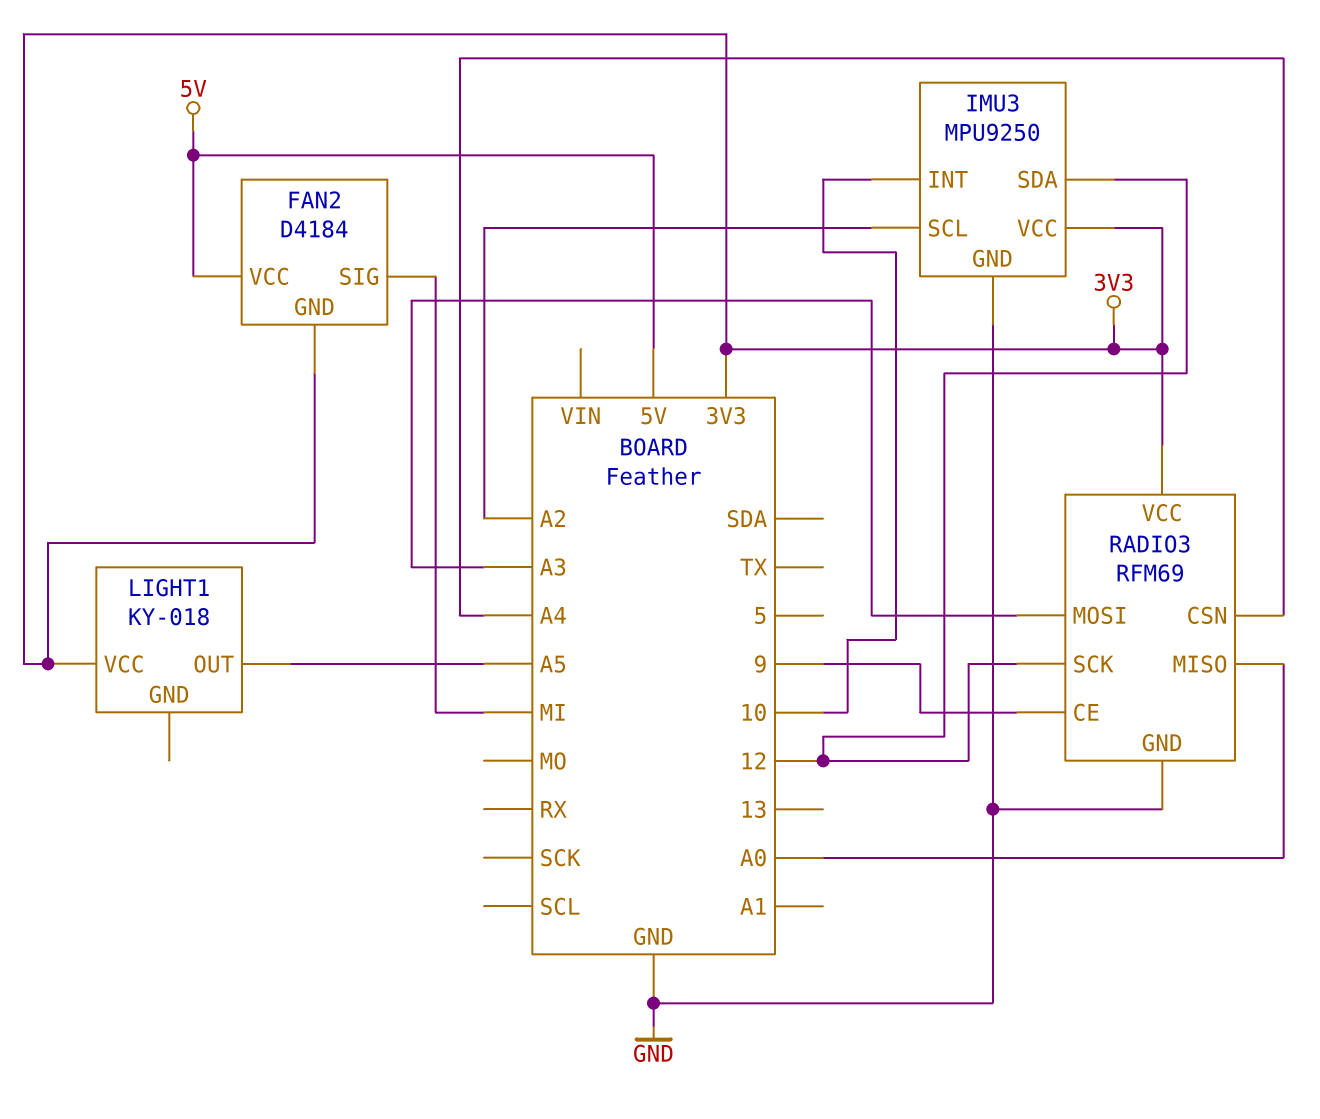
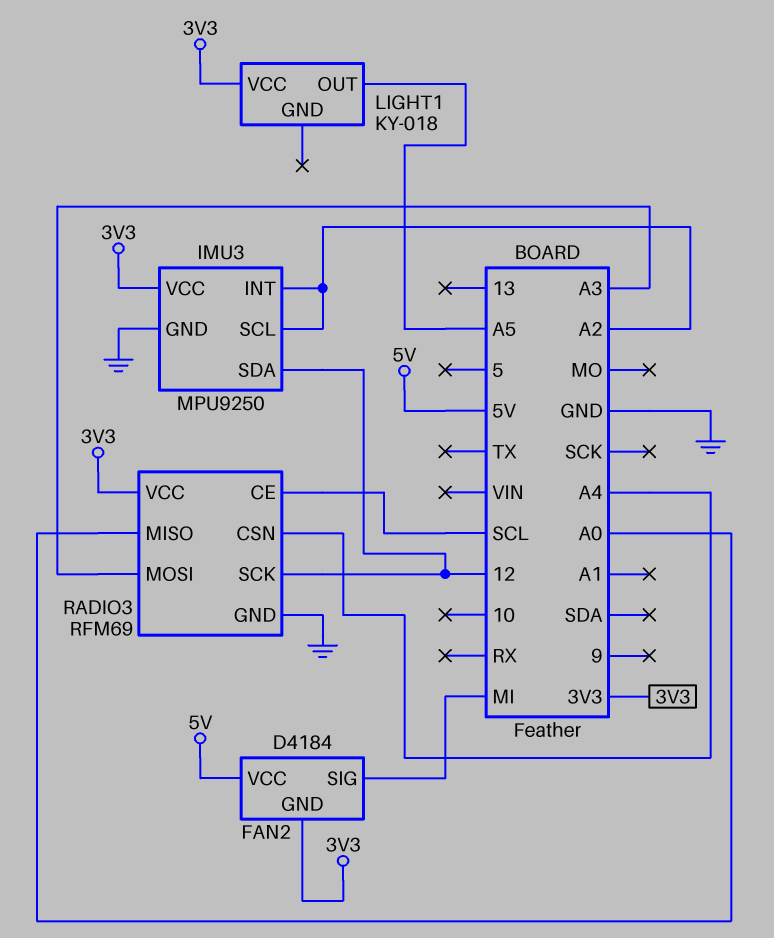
IMU3 pin INT: 10 -> A2
RADIO3 pin CE: 9 -> SCL

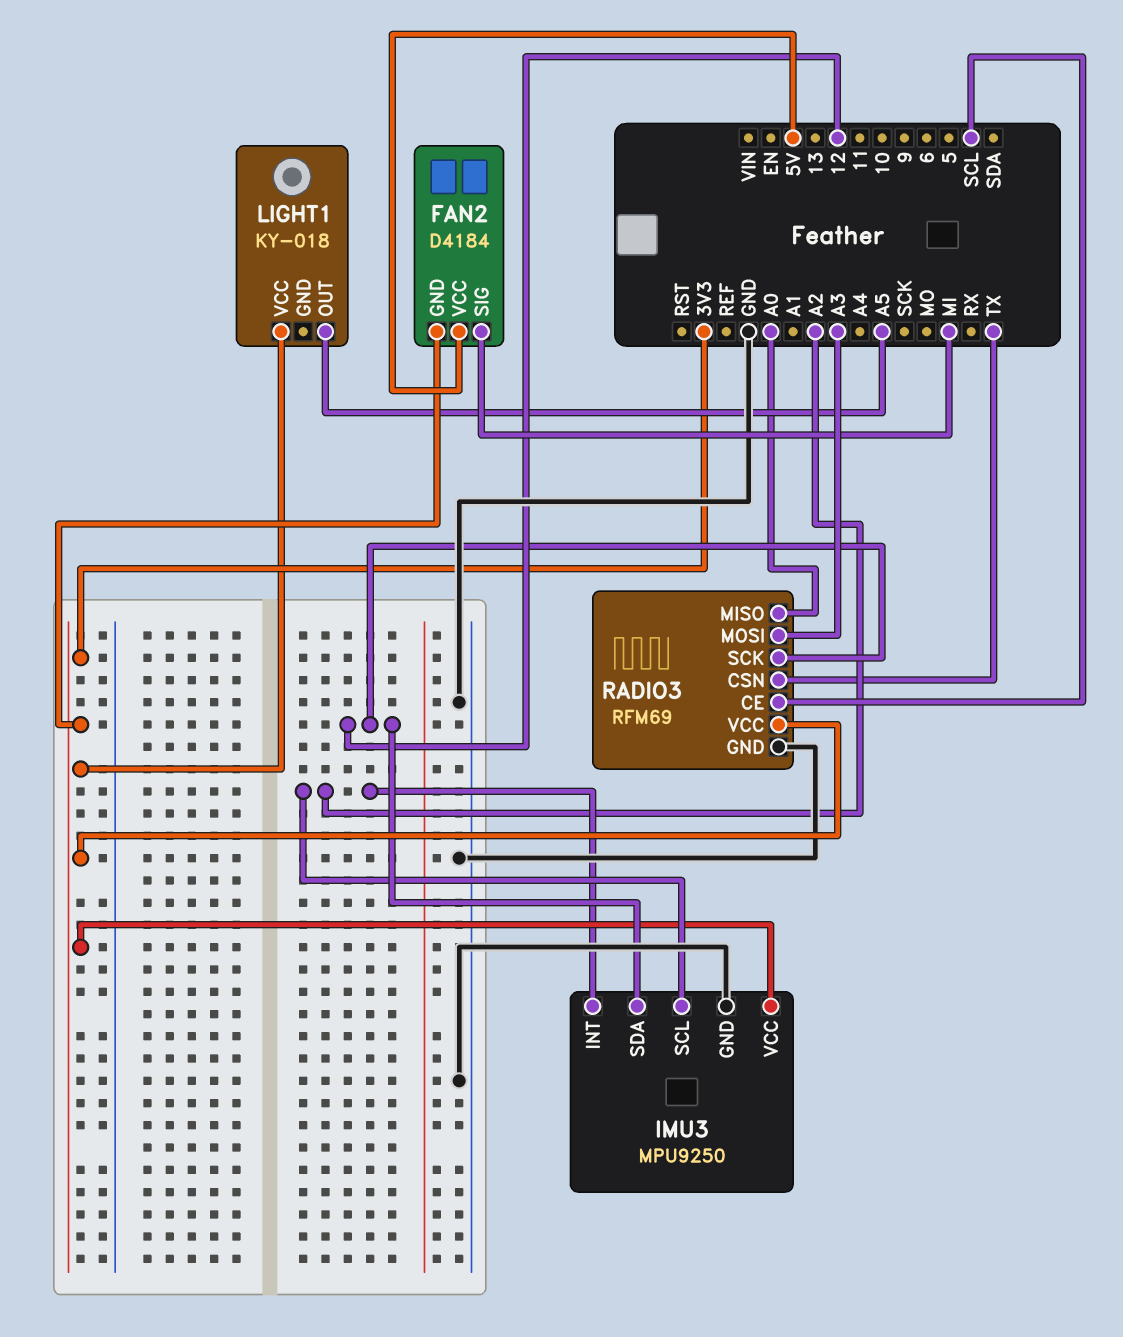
RADIO3 pin CSN: A4 -> TX

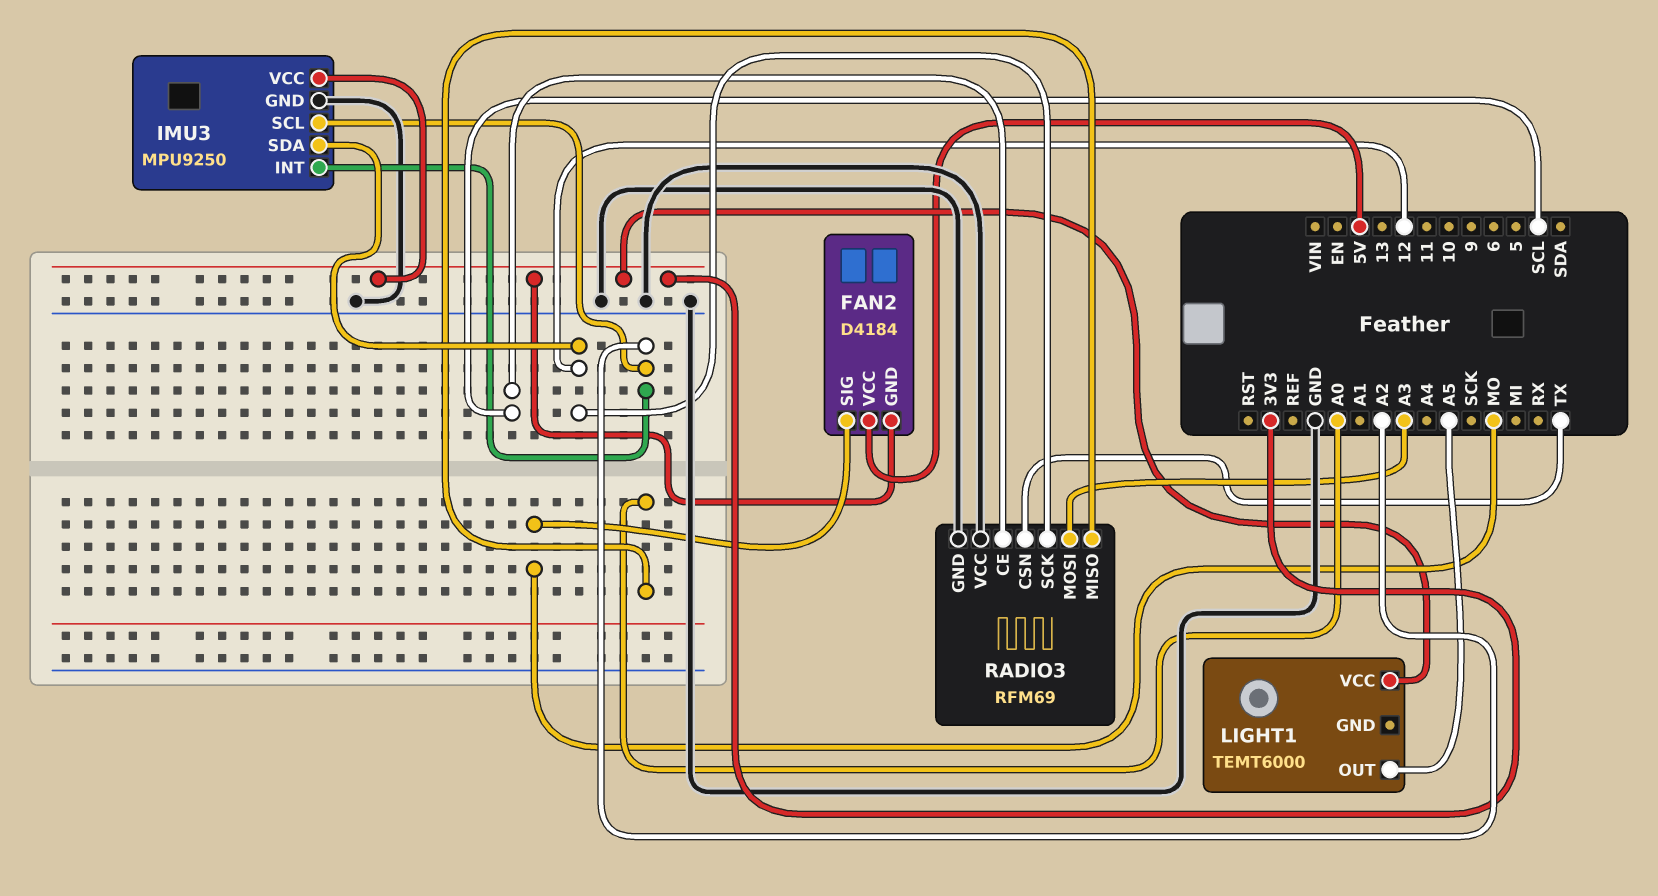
FAN2 pin SIG: MI -> MO
LIGHT1: KY-018 -> TEMT6000
RADIO3 pin VCC: 3V3 -> GND

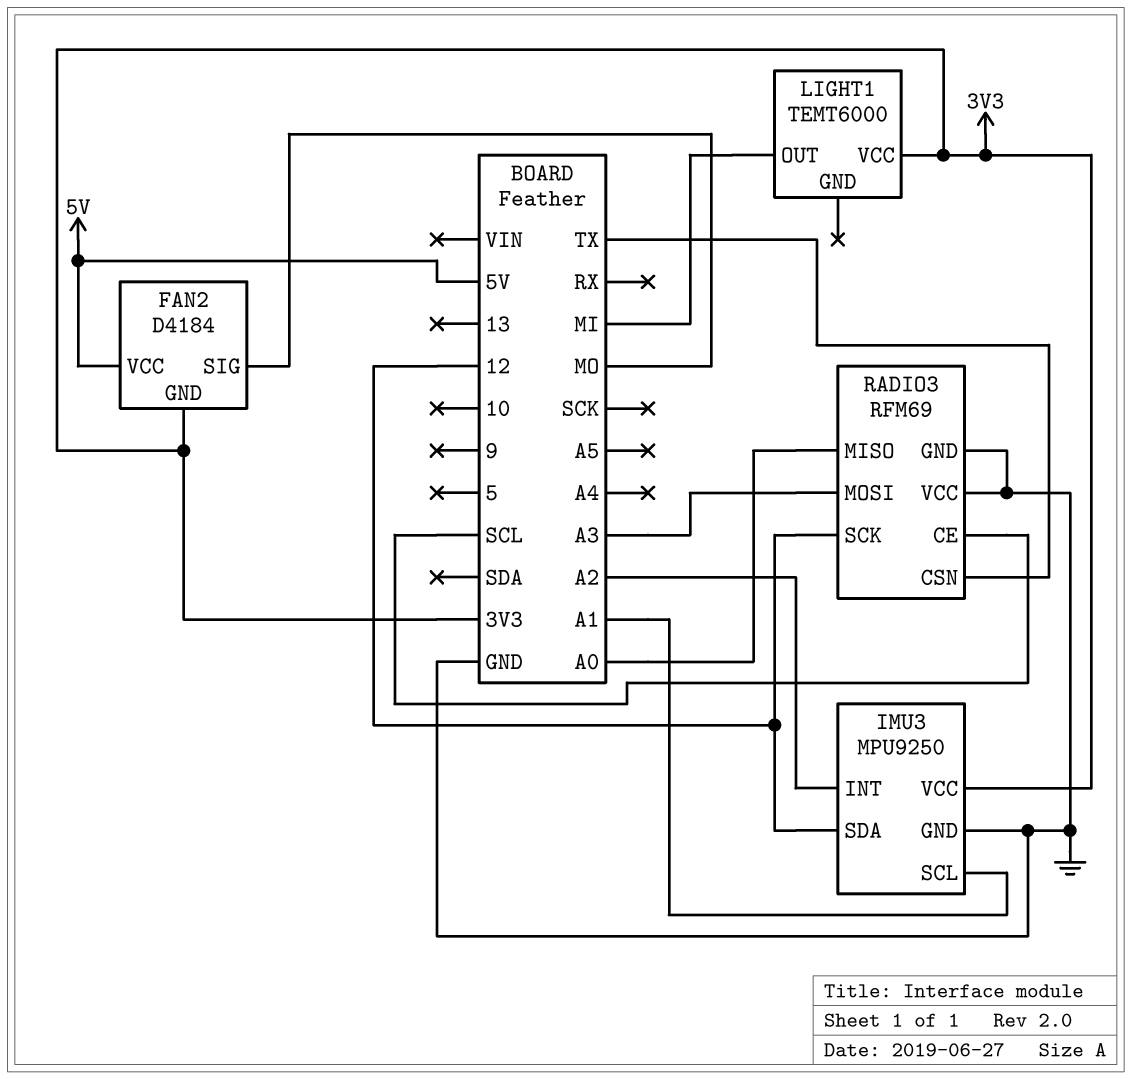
IMU3 pin SCL: A2 -> A1
LIGHT1 pin OUT: A5 -> MI

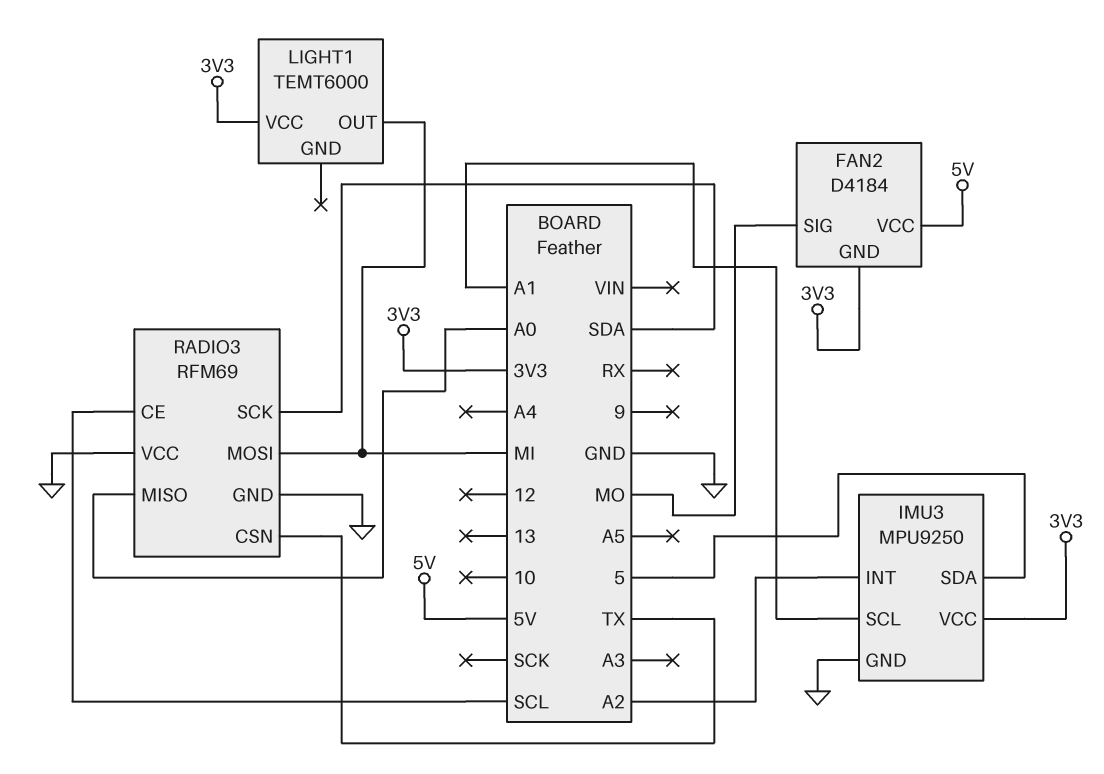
IMU3 pin SDA: 12 -> 5
RADIO3 pin MOSI: A3 -> MI
RADIO3 pin SCK: 12 -> SDA

